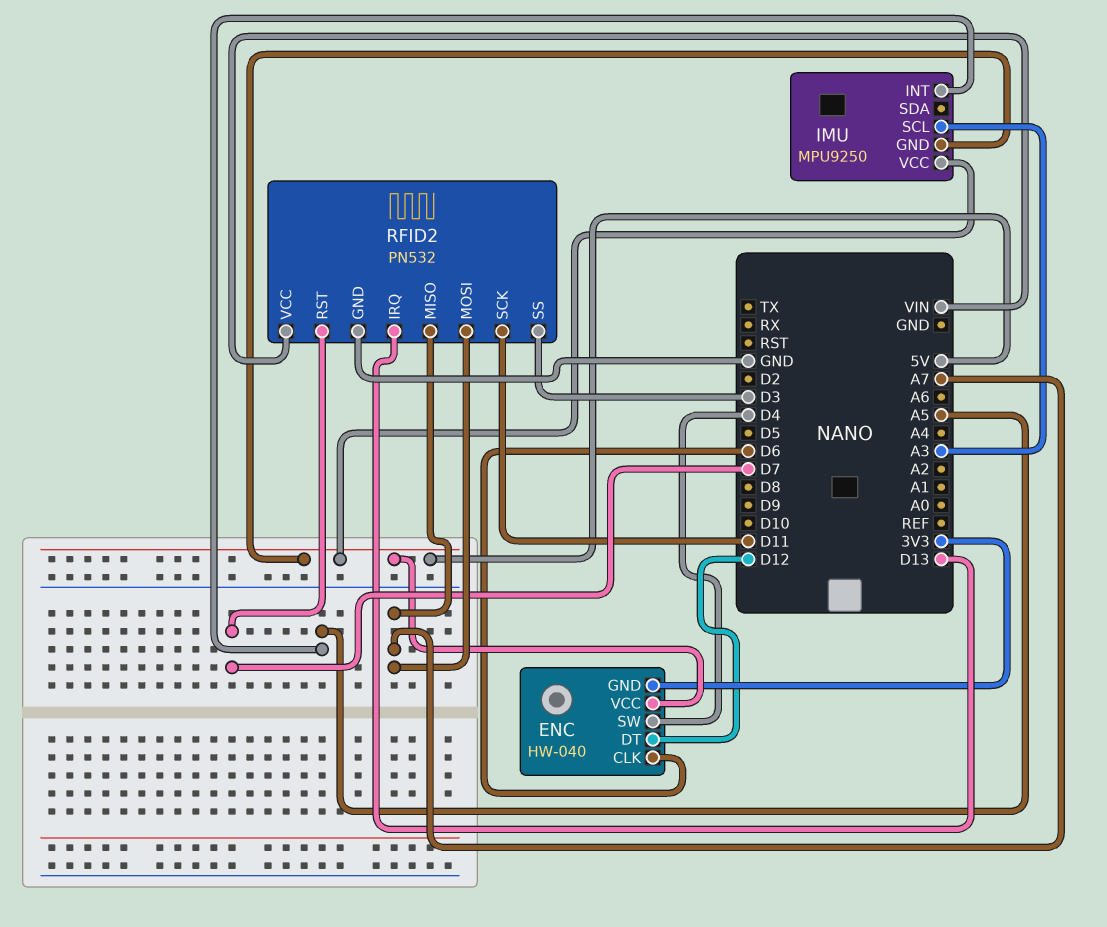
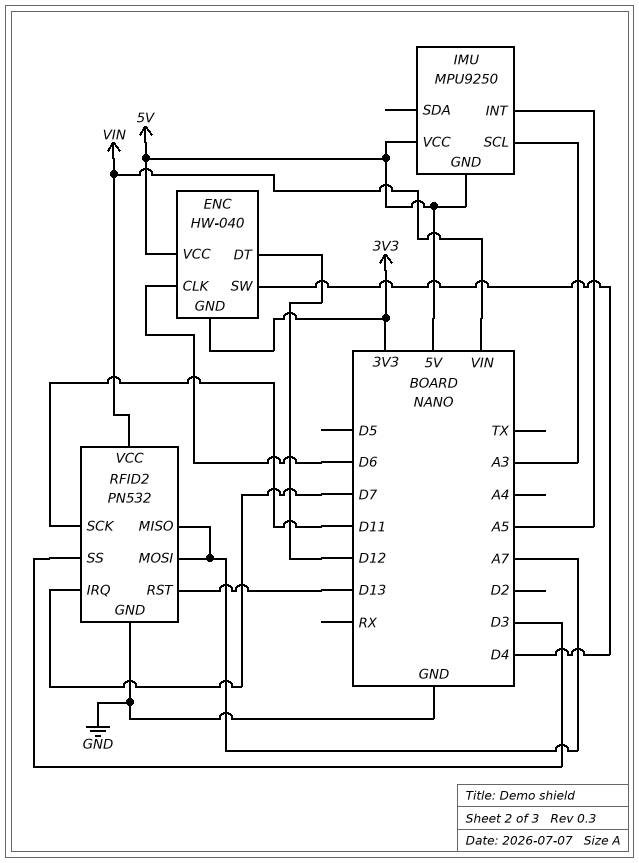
RFID2 pin IRQ: D13 -> D7
RFID2 pin RST: D7 -> D13

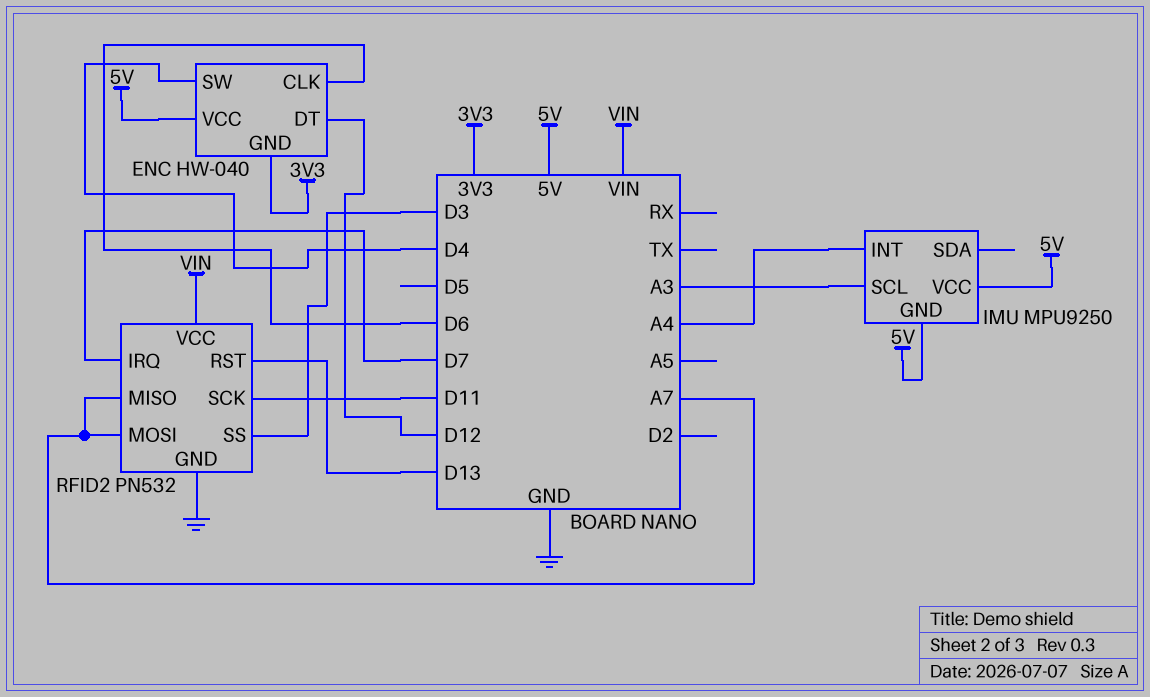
IMU pin INT: A5 -> A4

